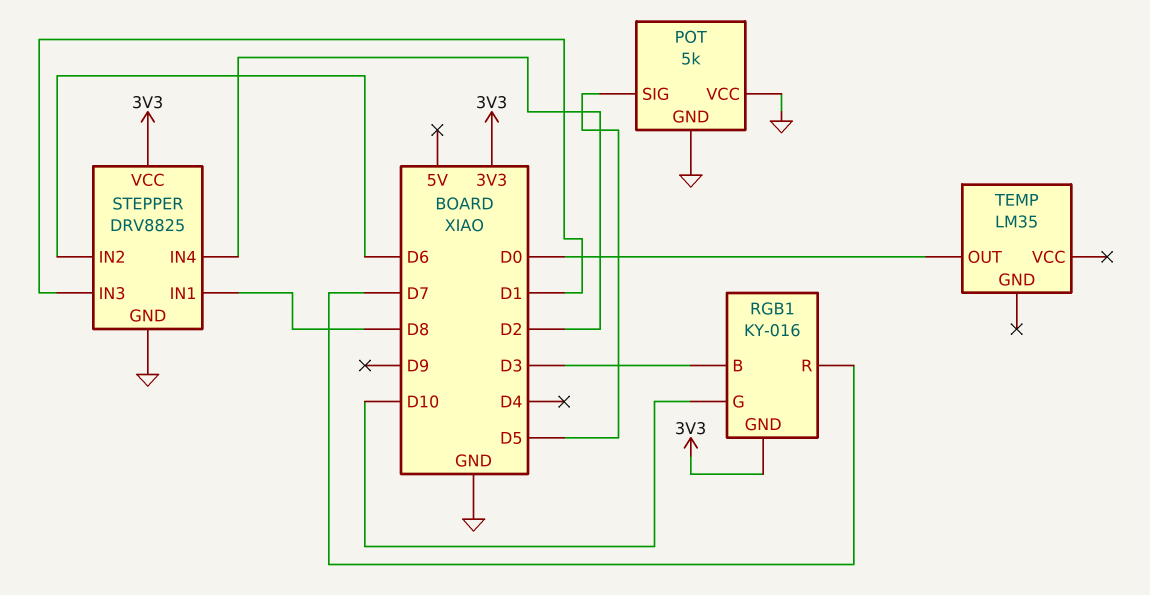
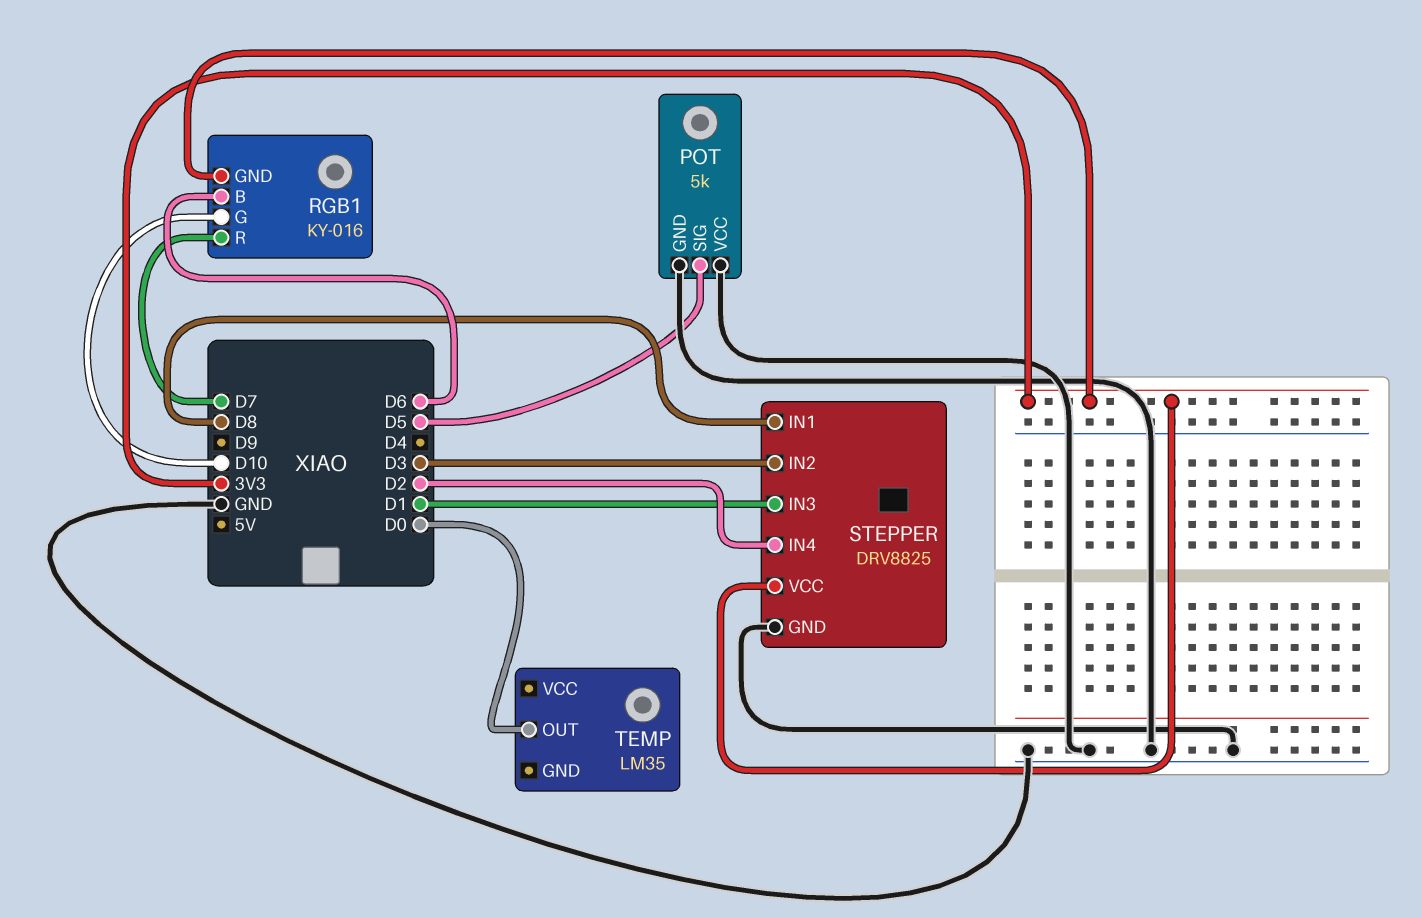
RGB1 pin B: D3 -> D6
STEPPER pin IN2: D6 -> D3

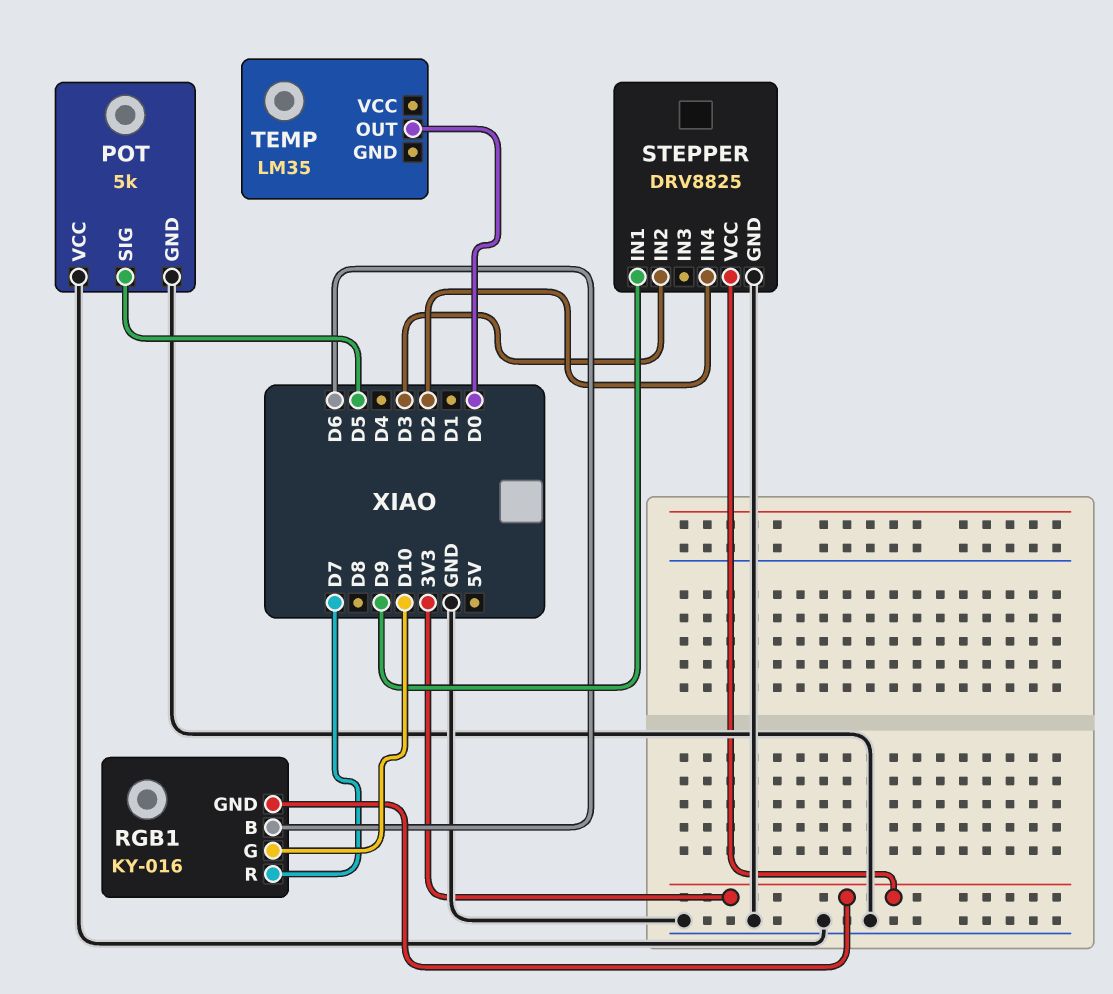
STEPPER pin IN1: D8 -> D9
STEPPER pin IN3: D1 -> none

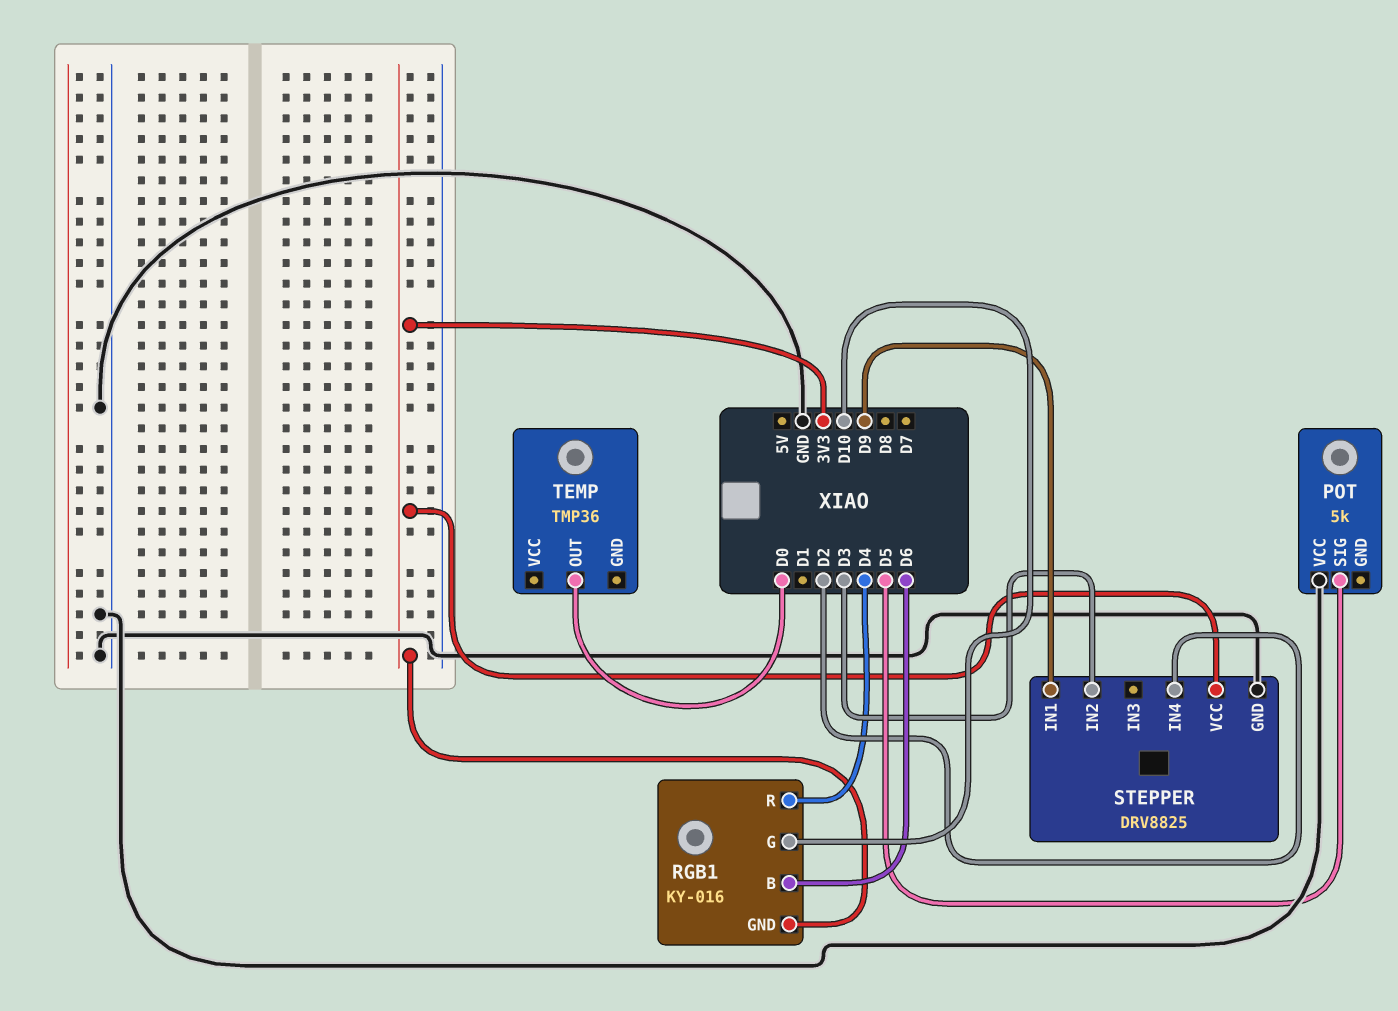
POT pin GND: GND -> none
RGB1 pin R: D7 -> D4
TEMP: LM35 -> TMP36

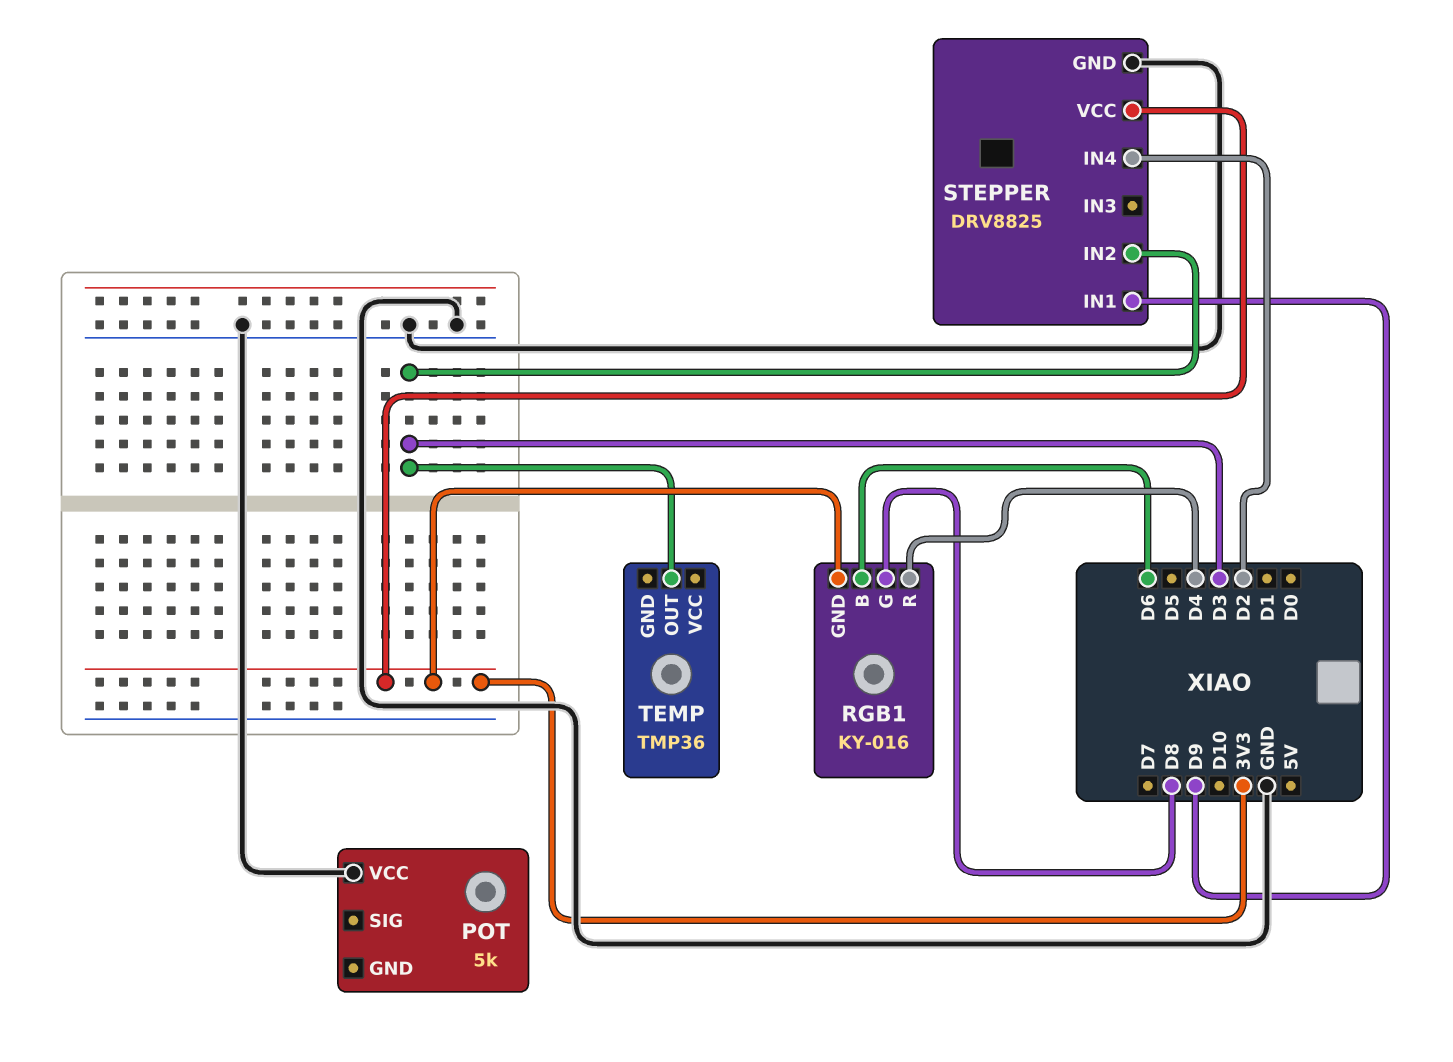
POT pin SIG: D5 -> none
RGB1 pin G: D10 -> D8
TEMP pin OUT: D0 -> D3

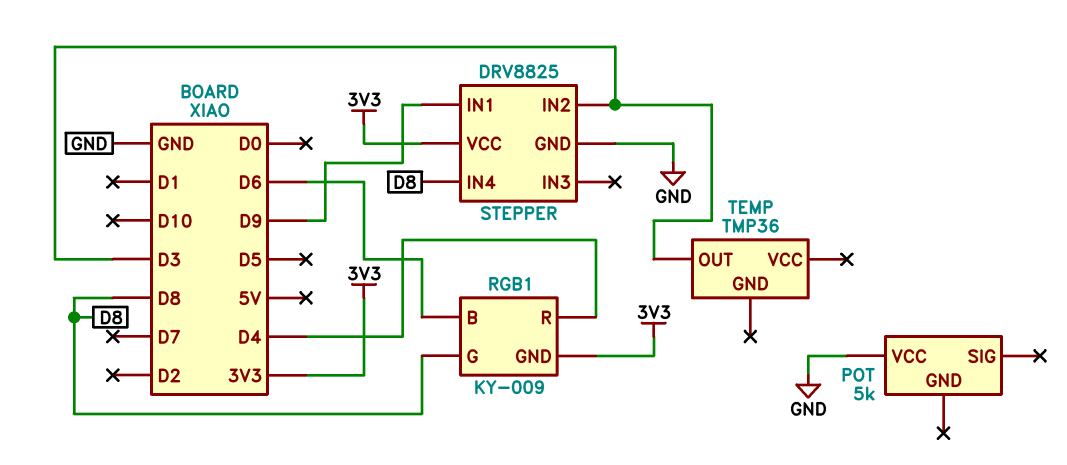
RGB1: KY-016 -> KY-009
STEPPER pin IN4: D2 -> D8

